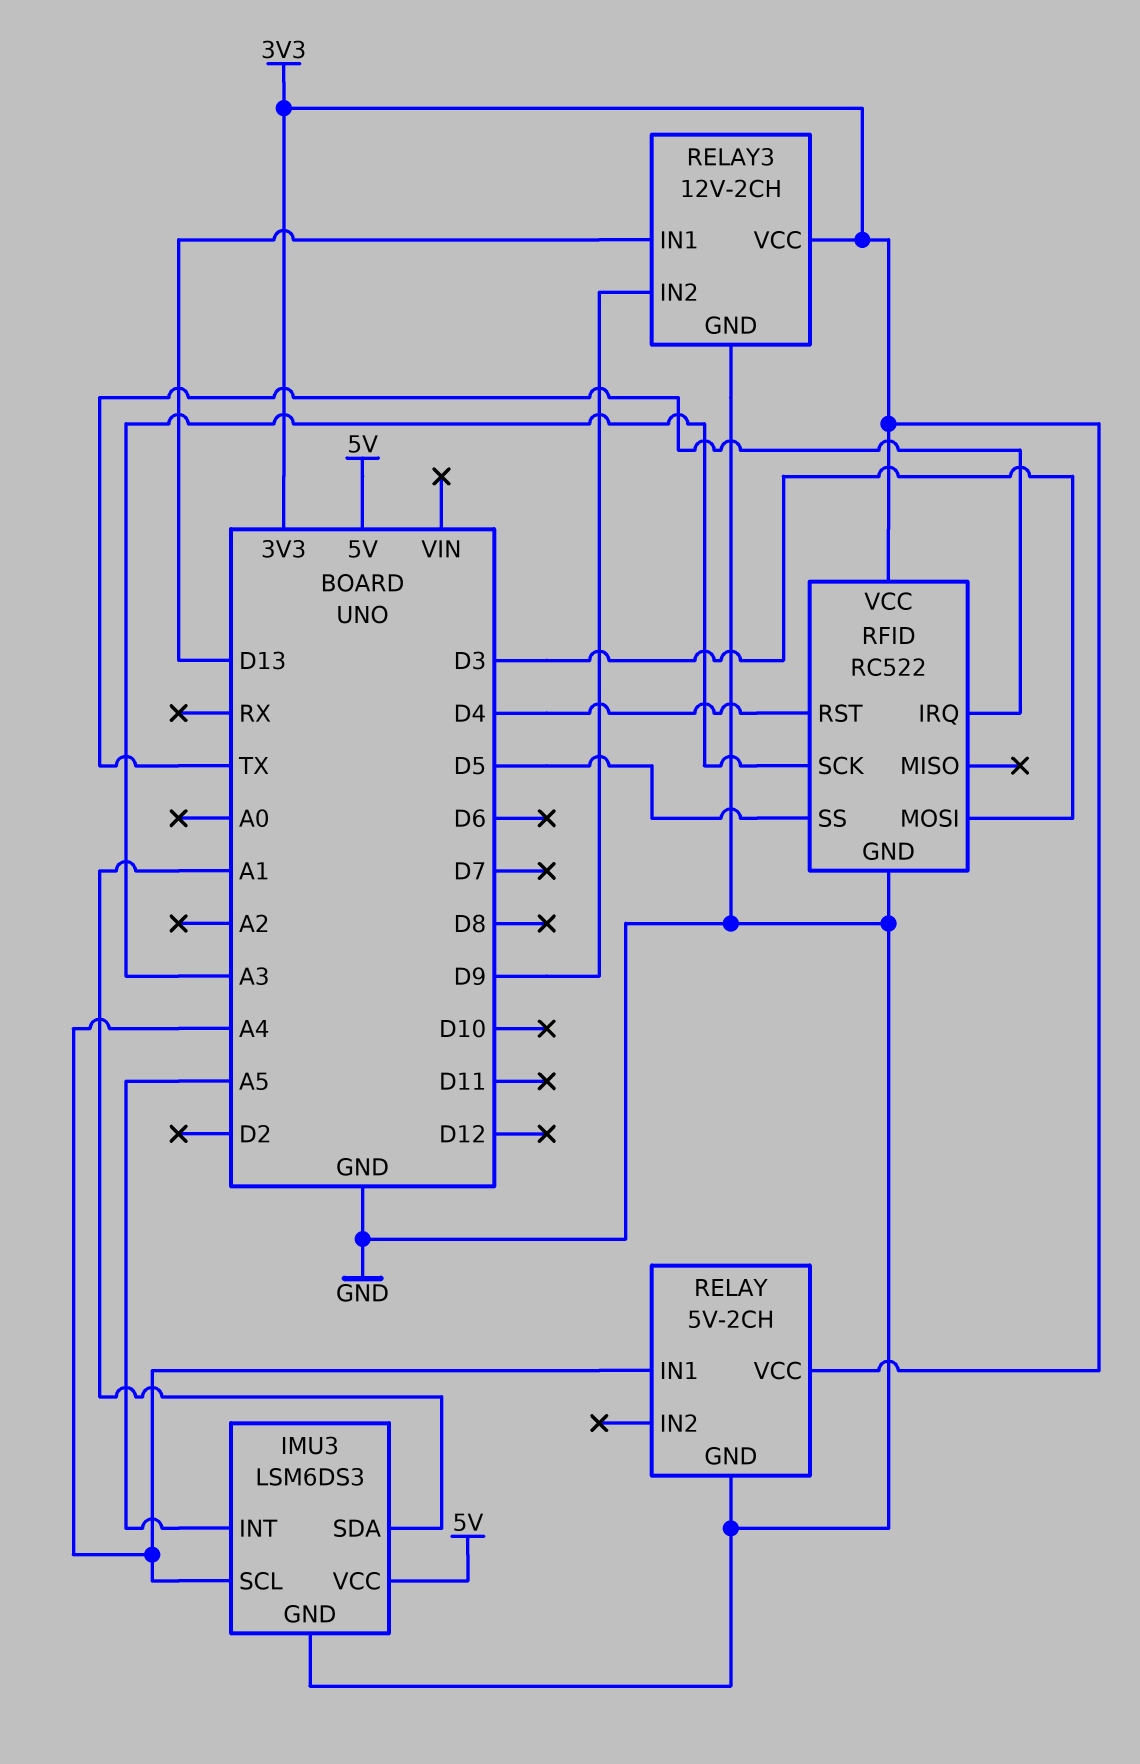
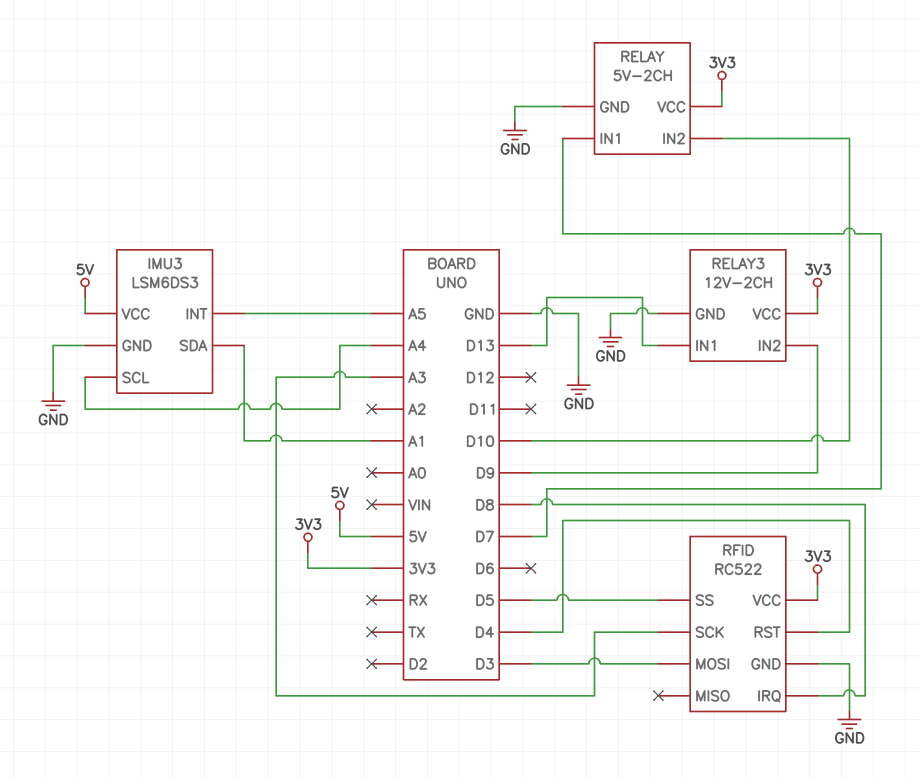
RELAY pin IN1: A4 -> D7
RELAY pin IN2: none -> D10
RFID pin IRQ: TX -> D8

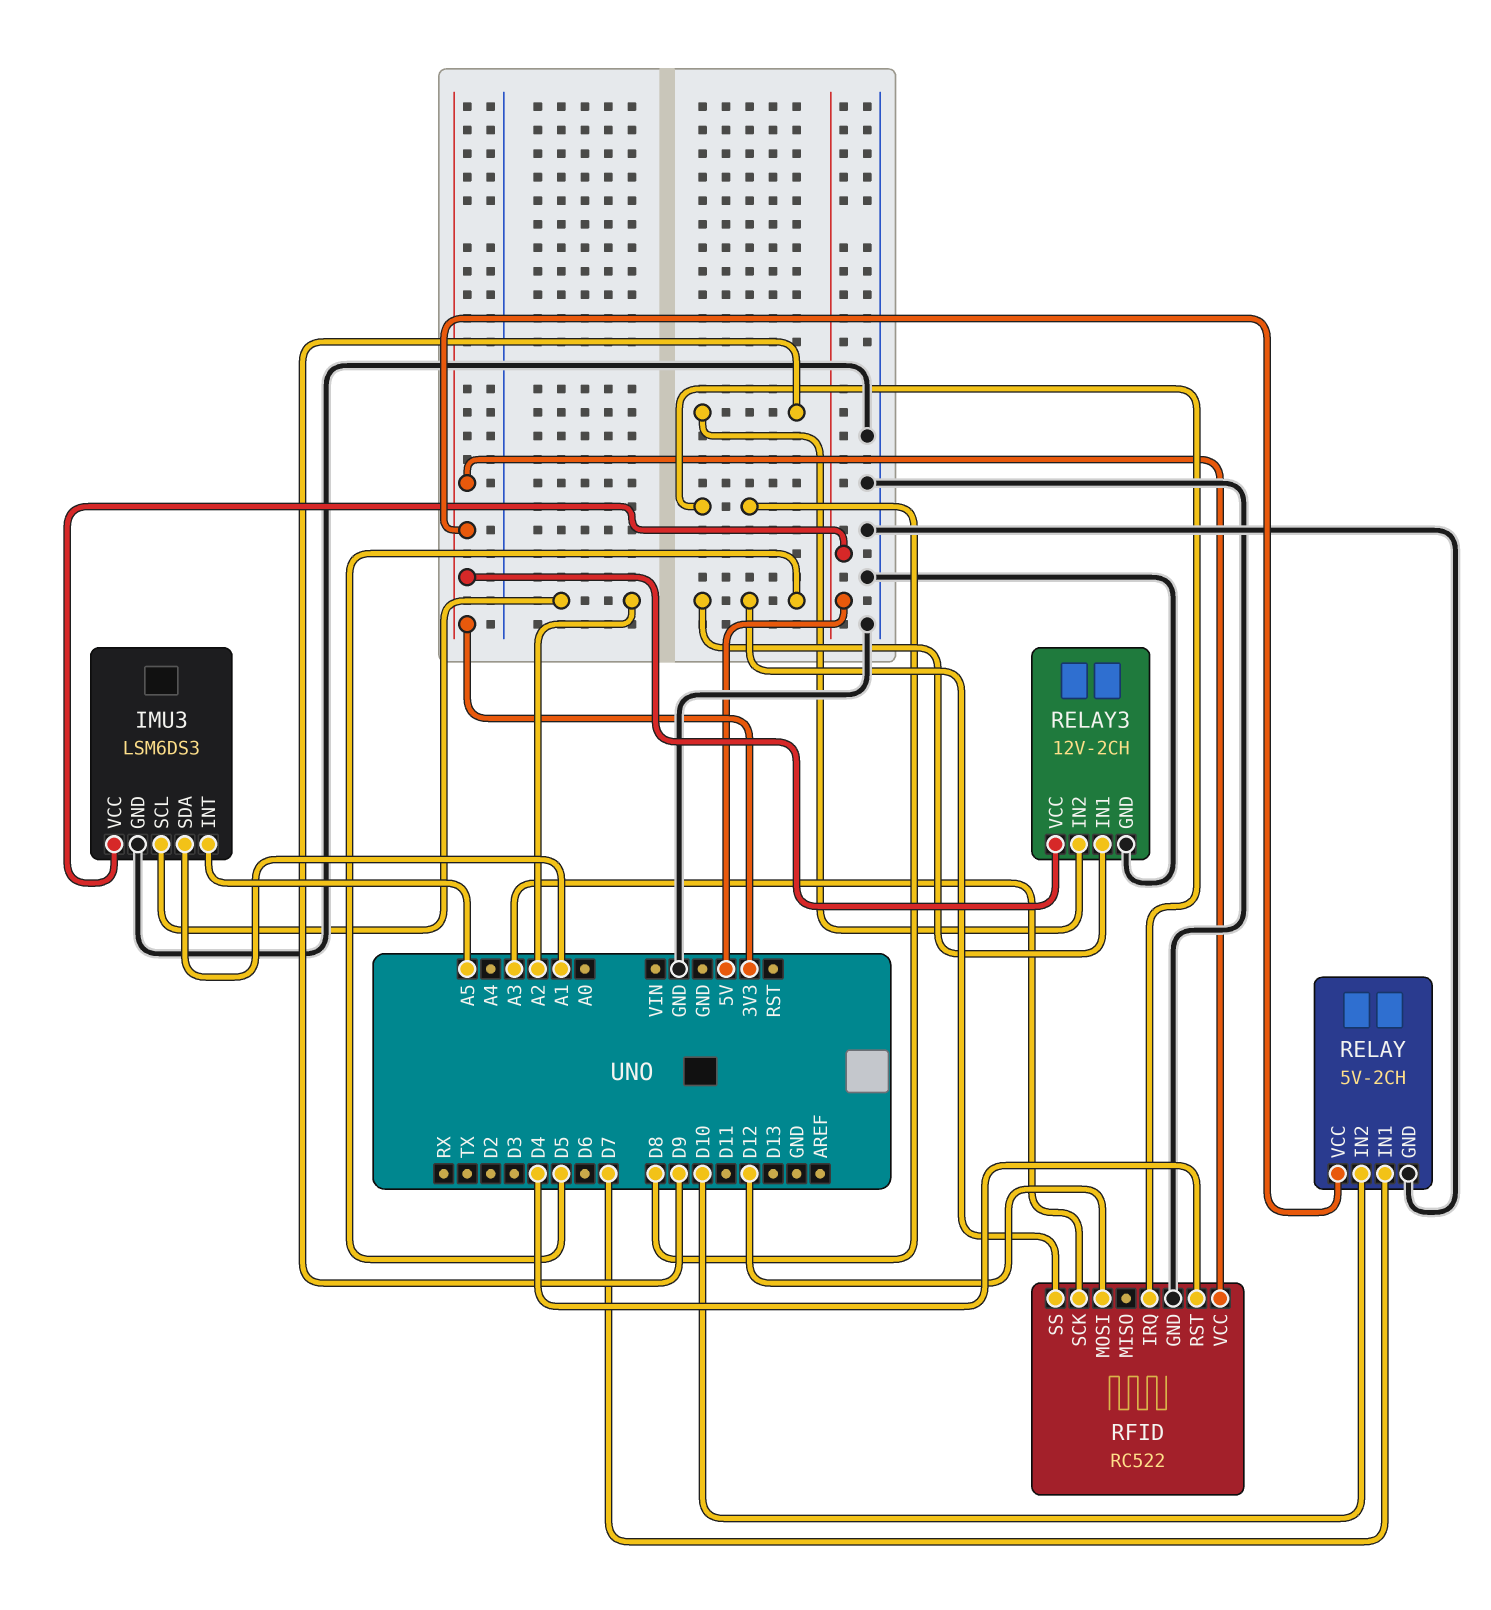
IMU3 pin SCL: A4 -> A2
RELAY3 pin IN1: D13 -> D5
RFID pin MOSI: D3 -> D12

